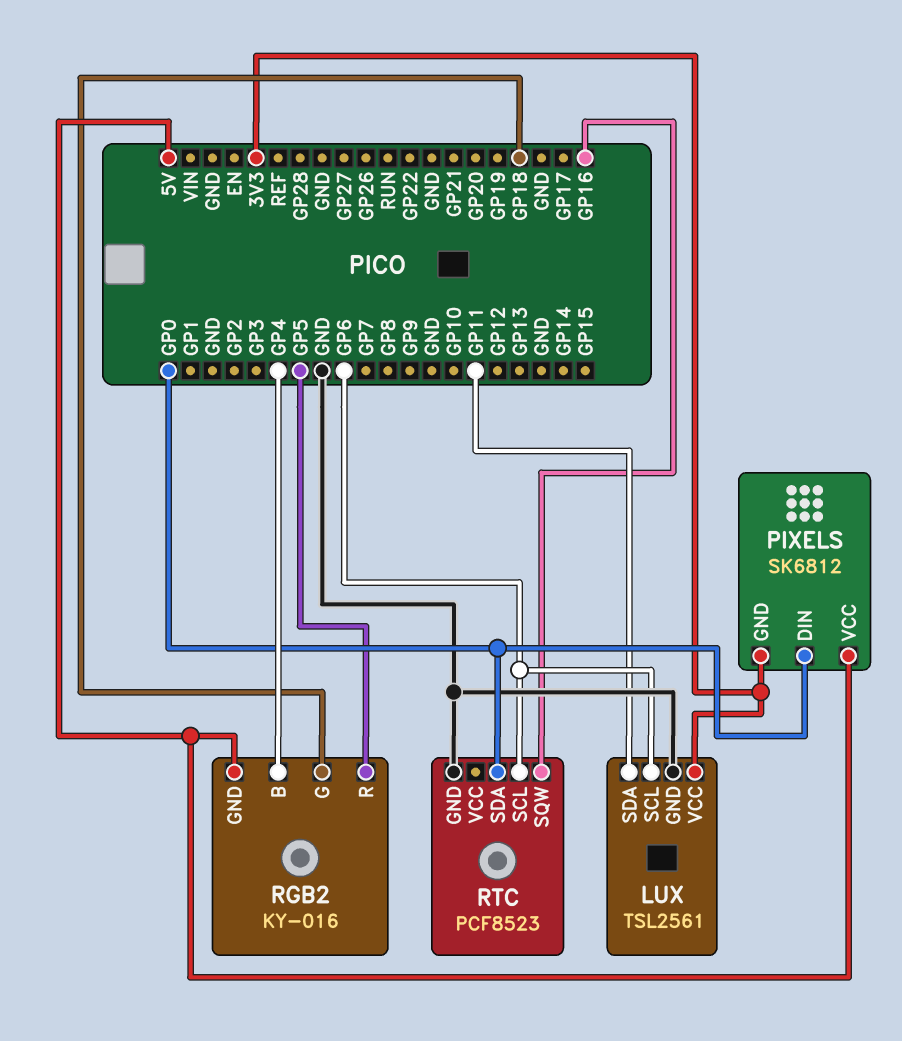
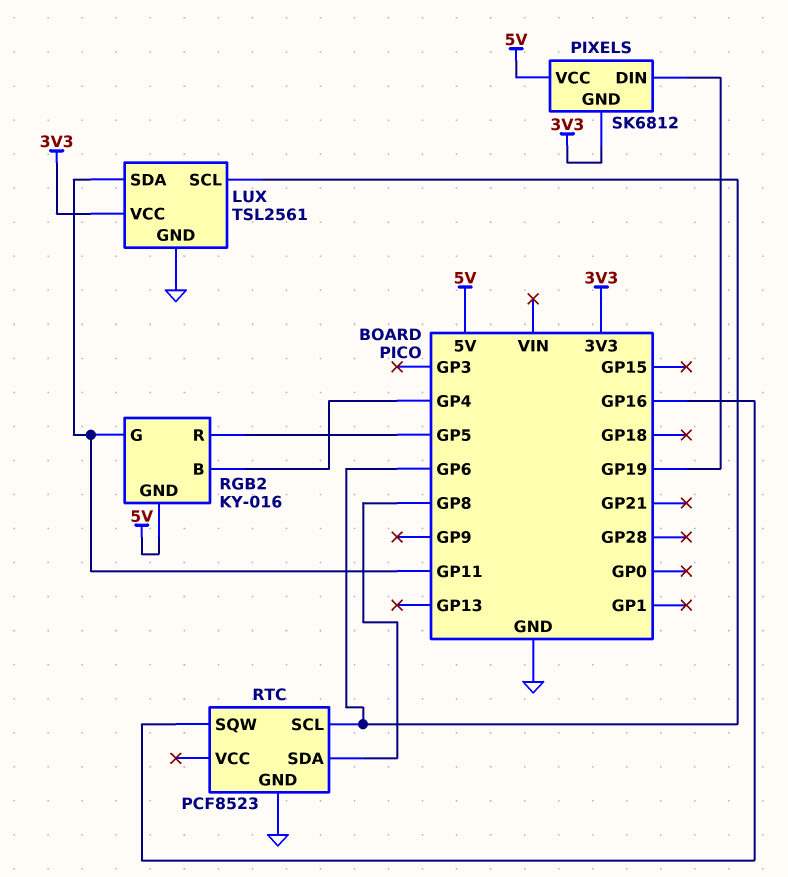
PIXELS pin DIN: GP0 -> GP19
RGB2 pin G: GP18 -> GP11
RTC pin SDA: GP0 -> GP8

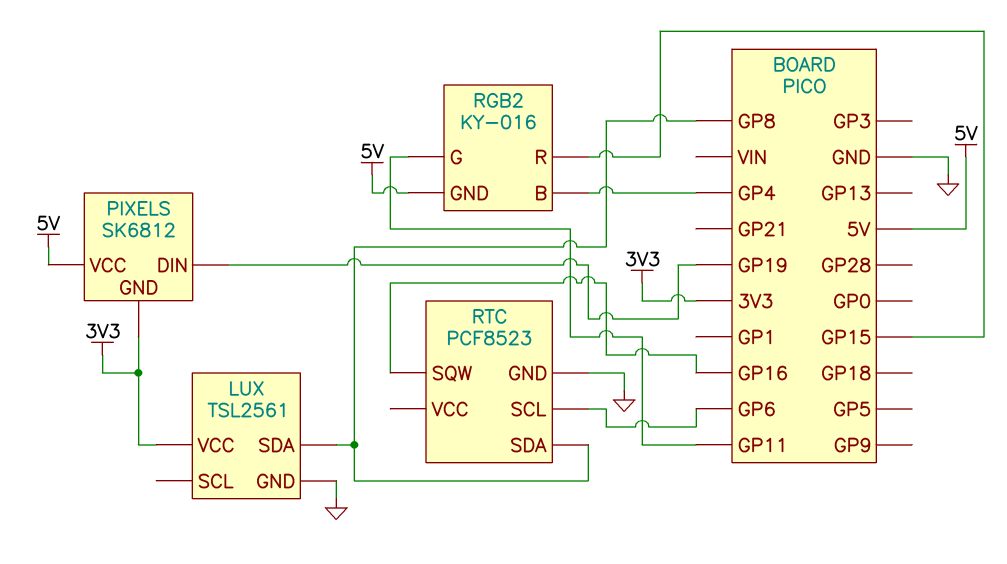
LUX pin SCL: GP6 -> none
LUX pin SDA: GP11 -> GP8
RGB2 pin R: GP5 -> GP15

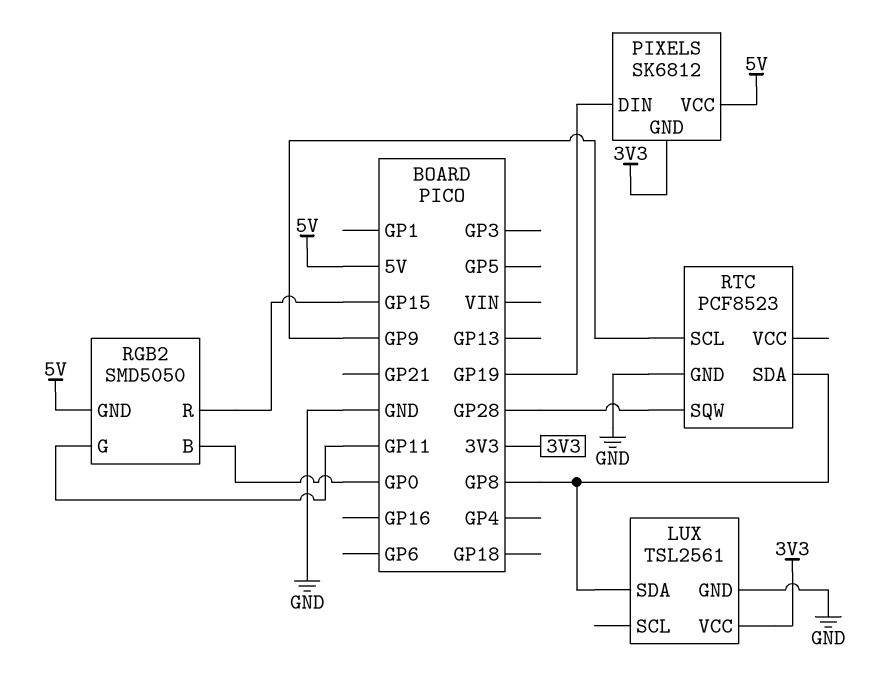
RGB2: KY-016 -> SMD5050
RGB2 pin B: GP4 -> GP0
RTC pin SCL: GP6 -> GP9
RTC pin SQW: GP16 -> GP28

